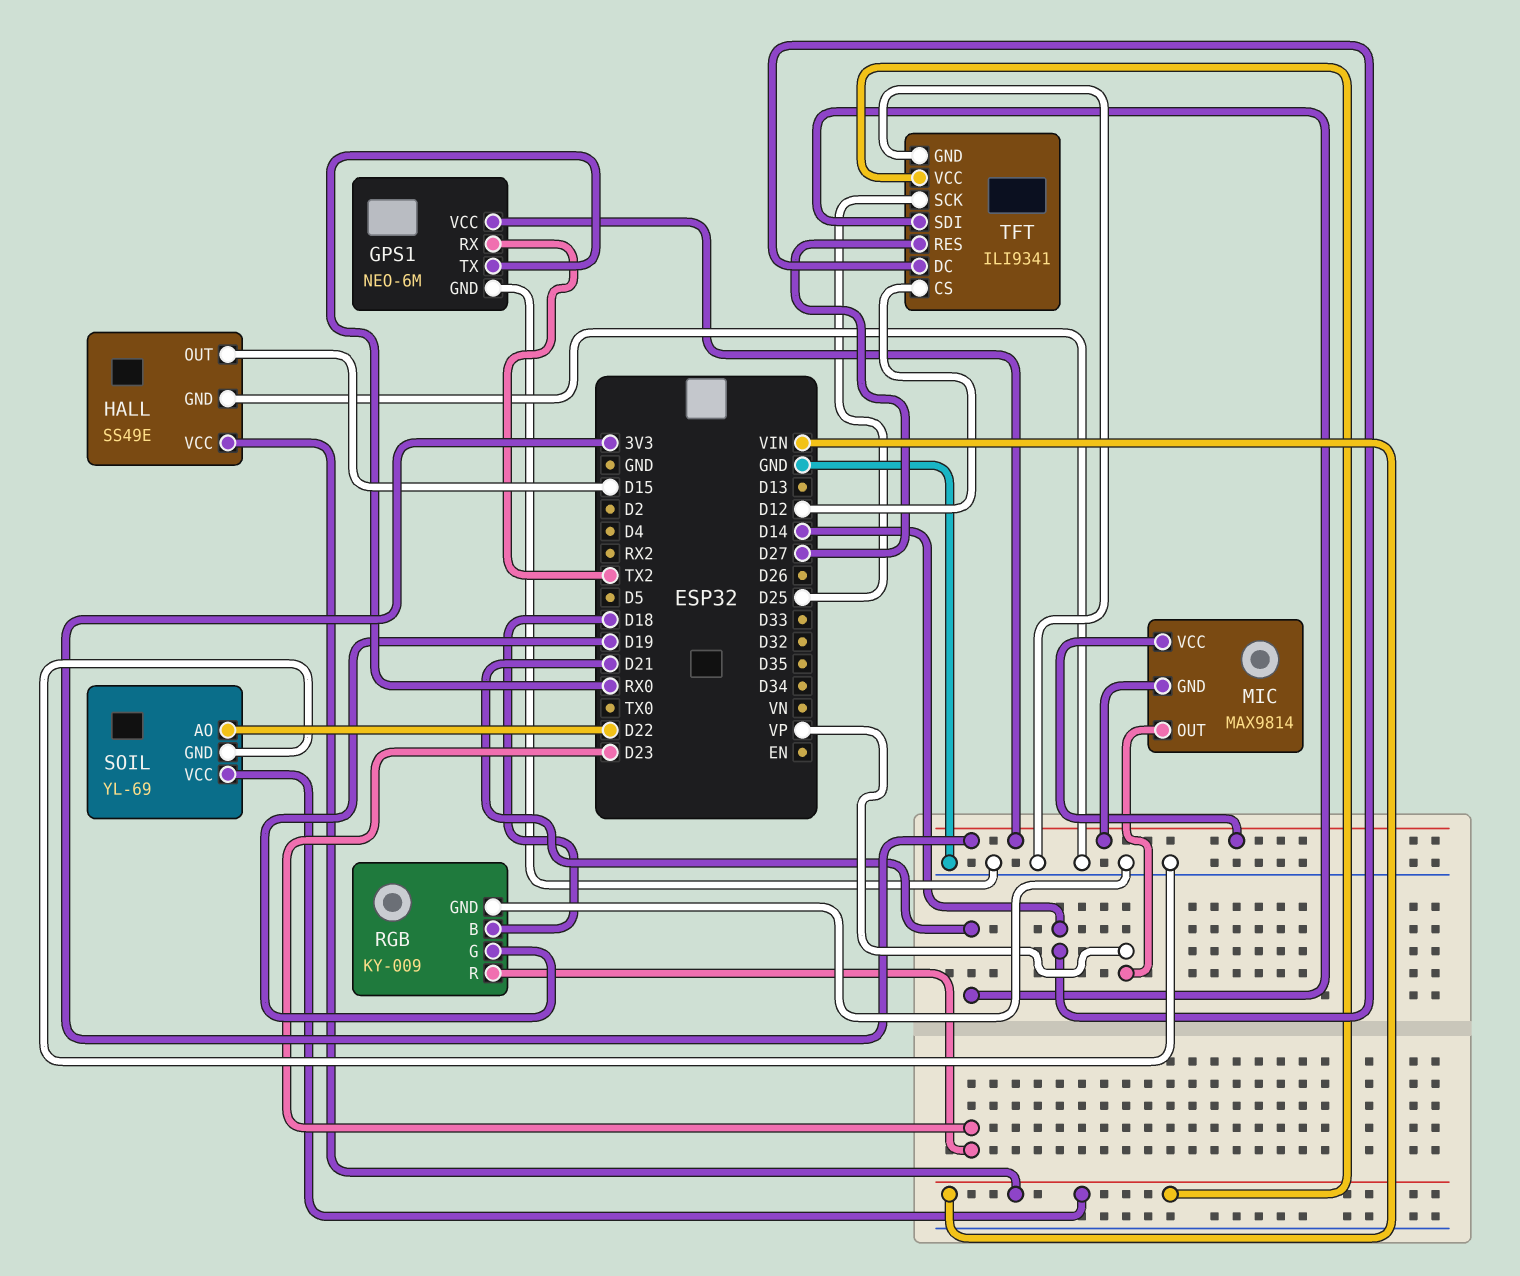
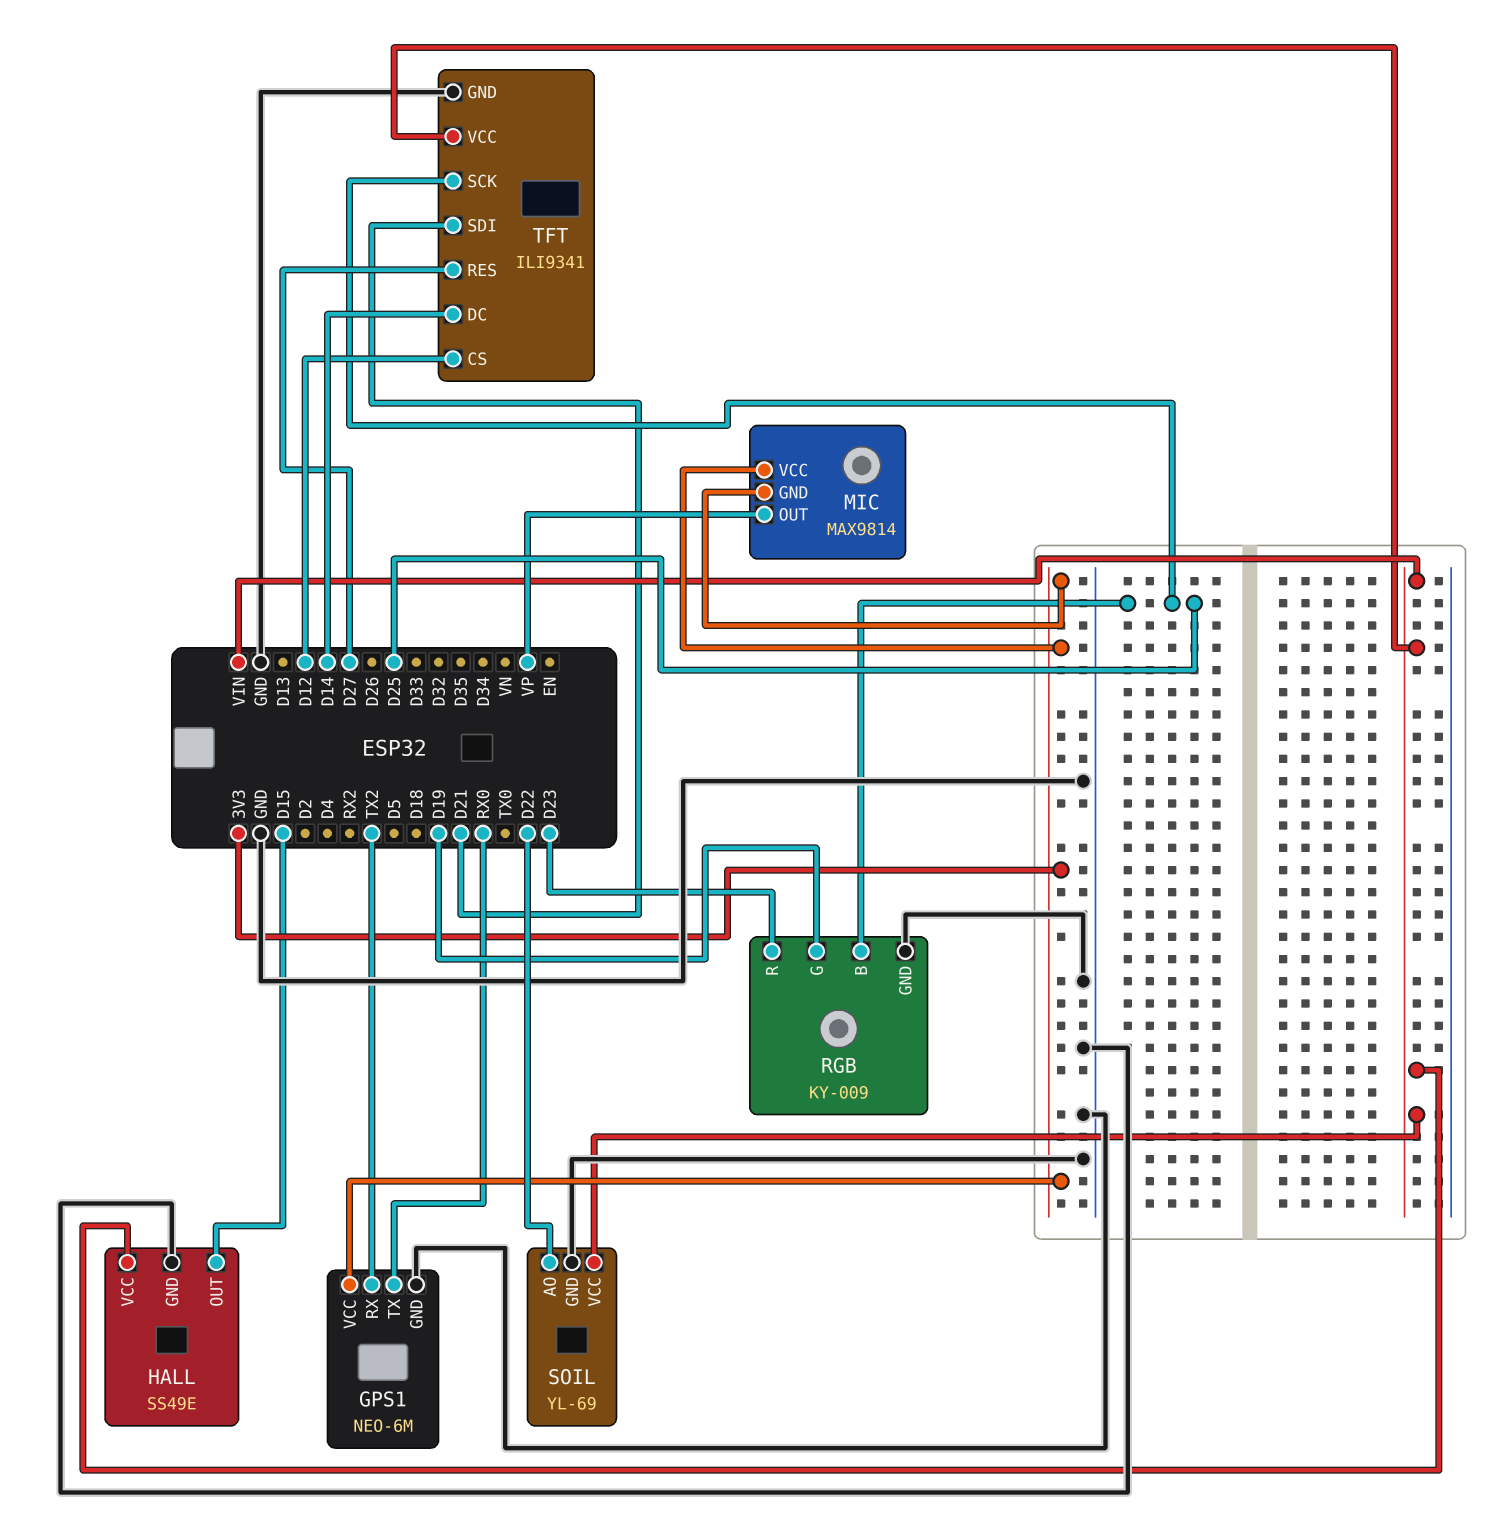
RGB pin B: D18 -> D25

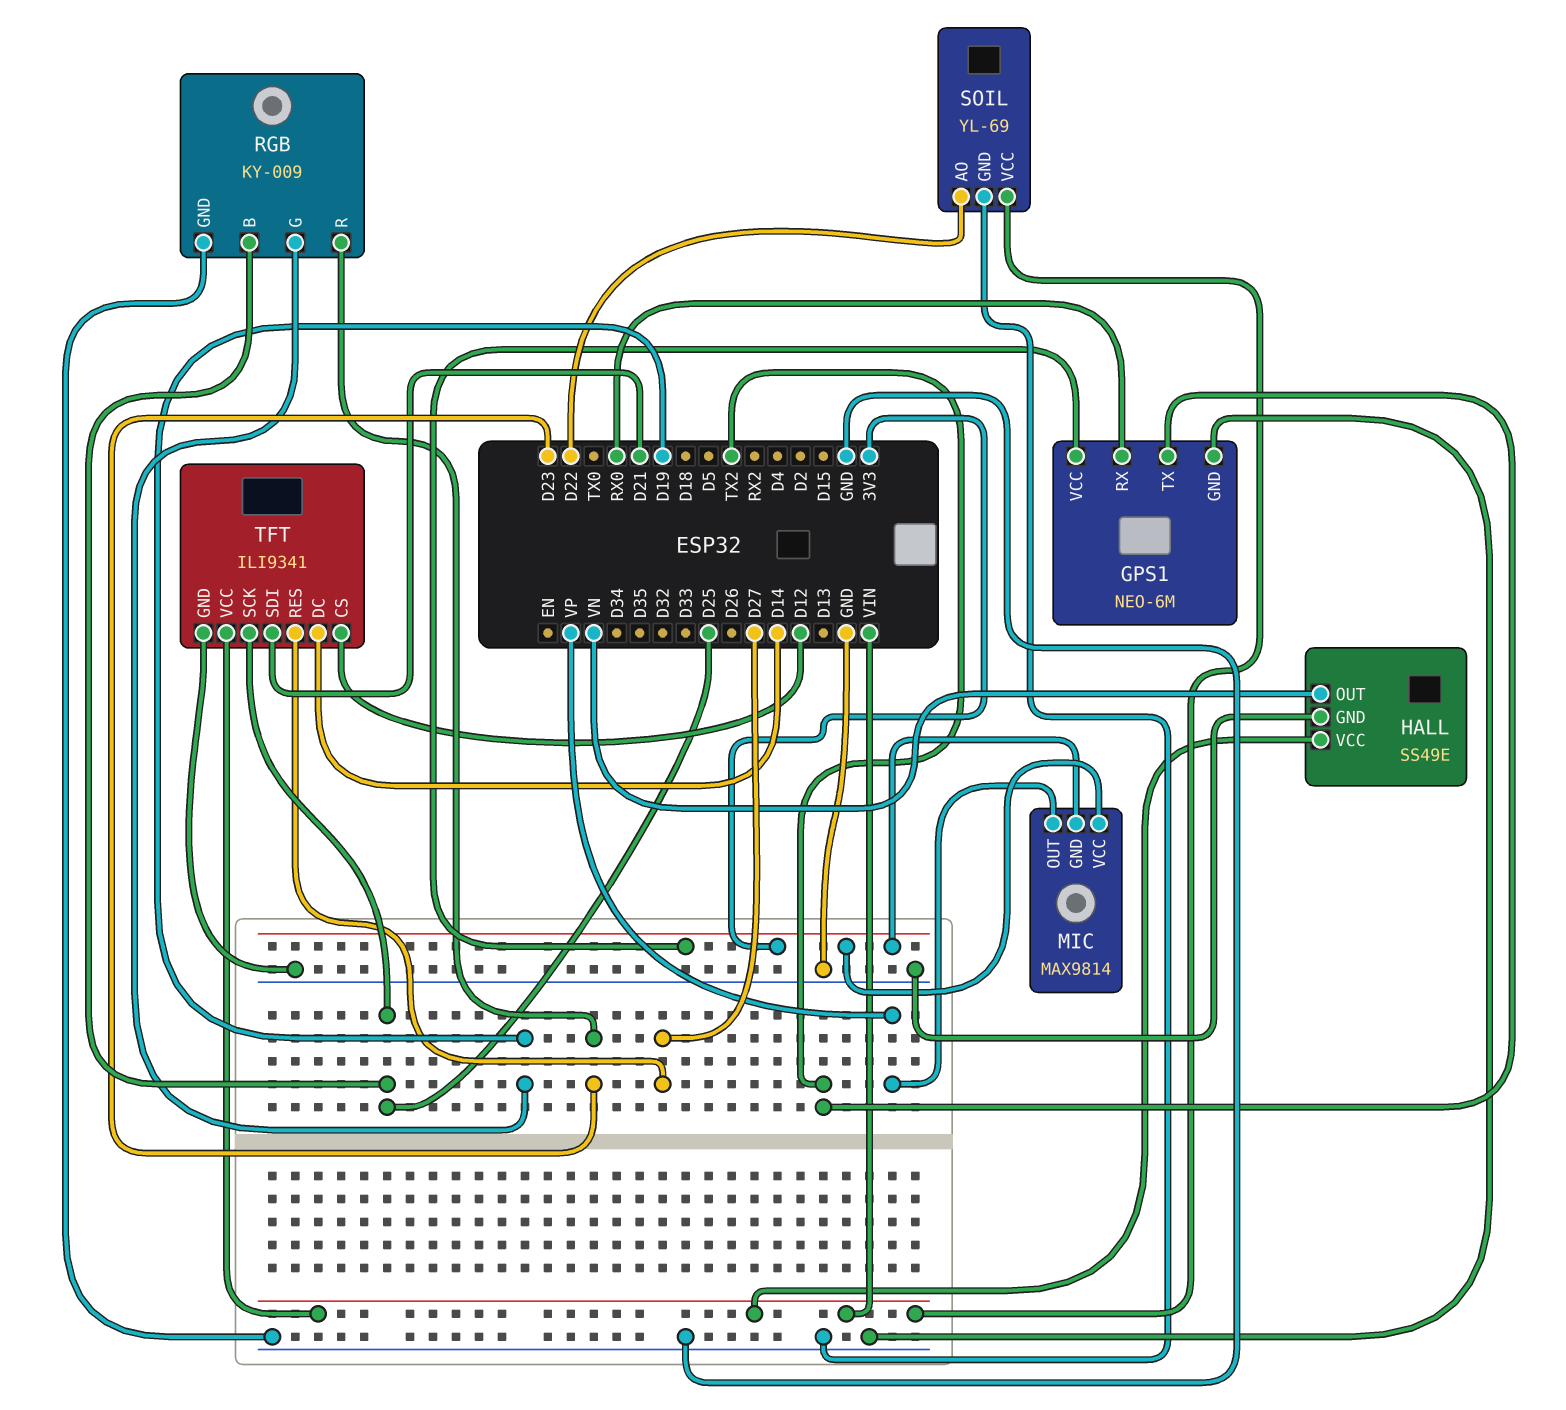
GPS1 pin RX: TX2 -> RX0
GPS1 pin TX: RX0 -> TX2
HALL pin OUT: D15 -> VN

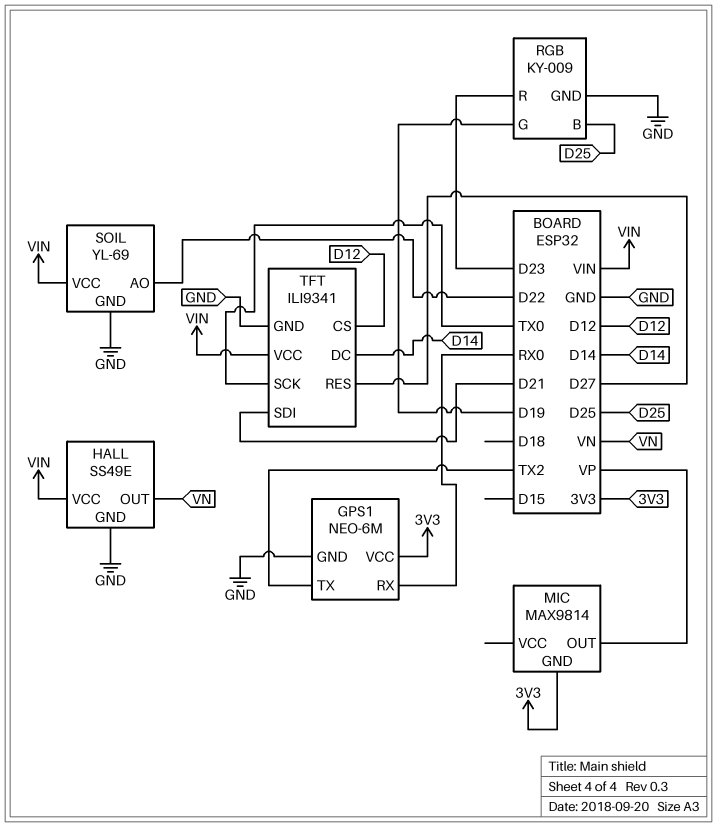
MIC pin VCC: 3V3 -> none
TFT pin SCK: D25 -> TX0

